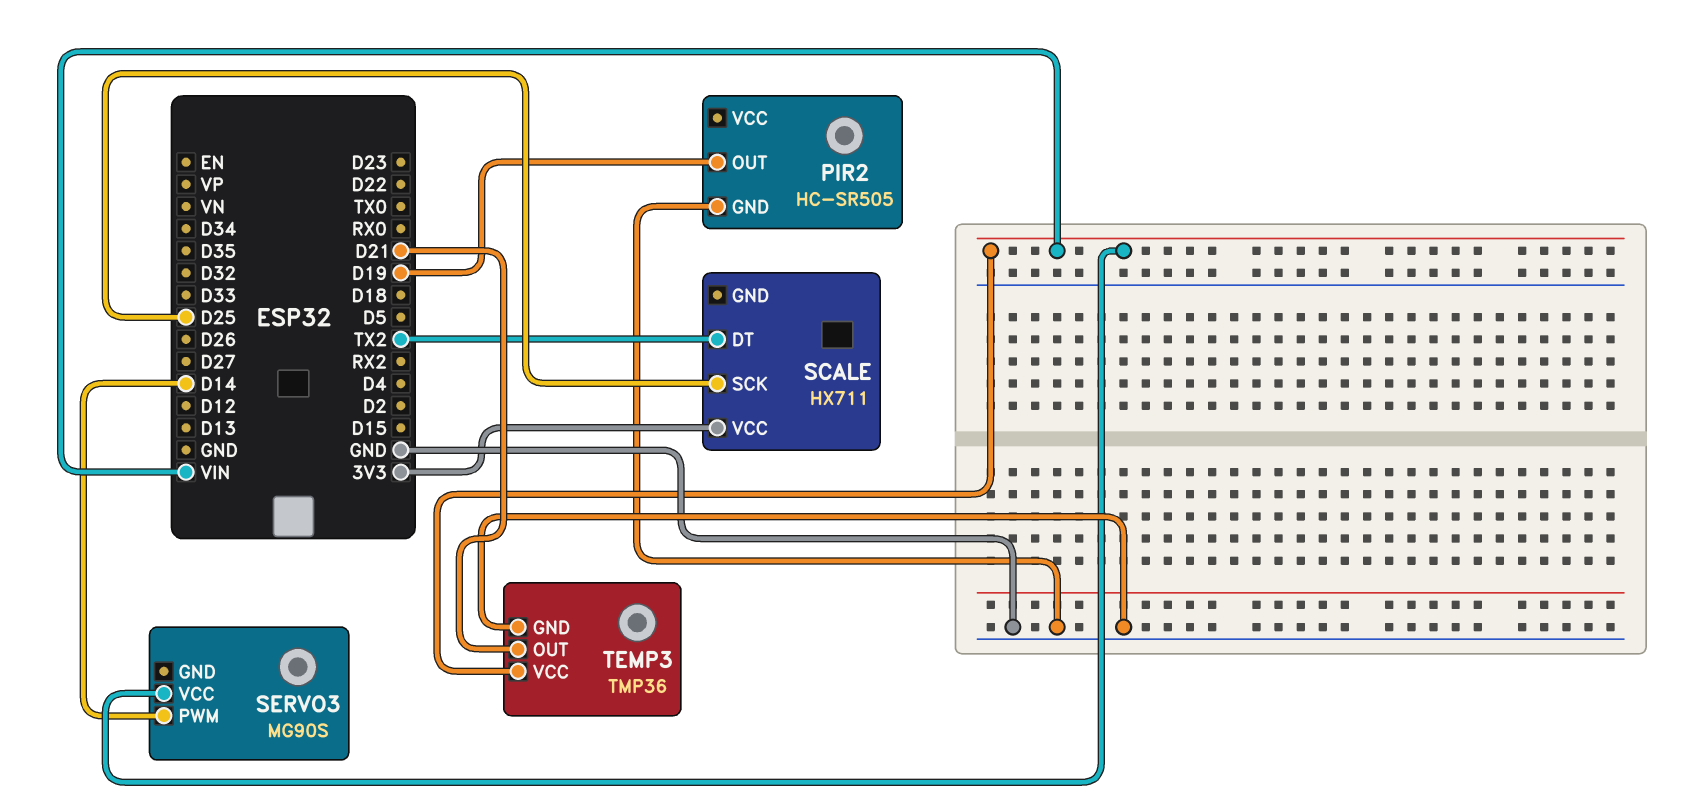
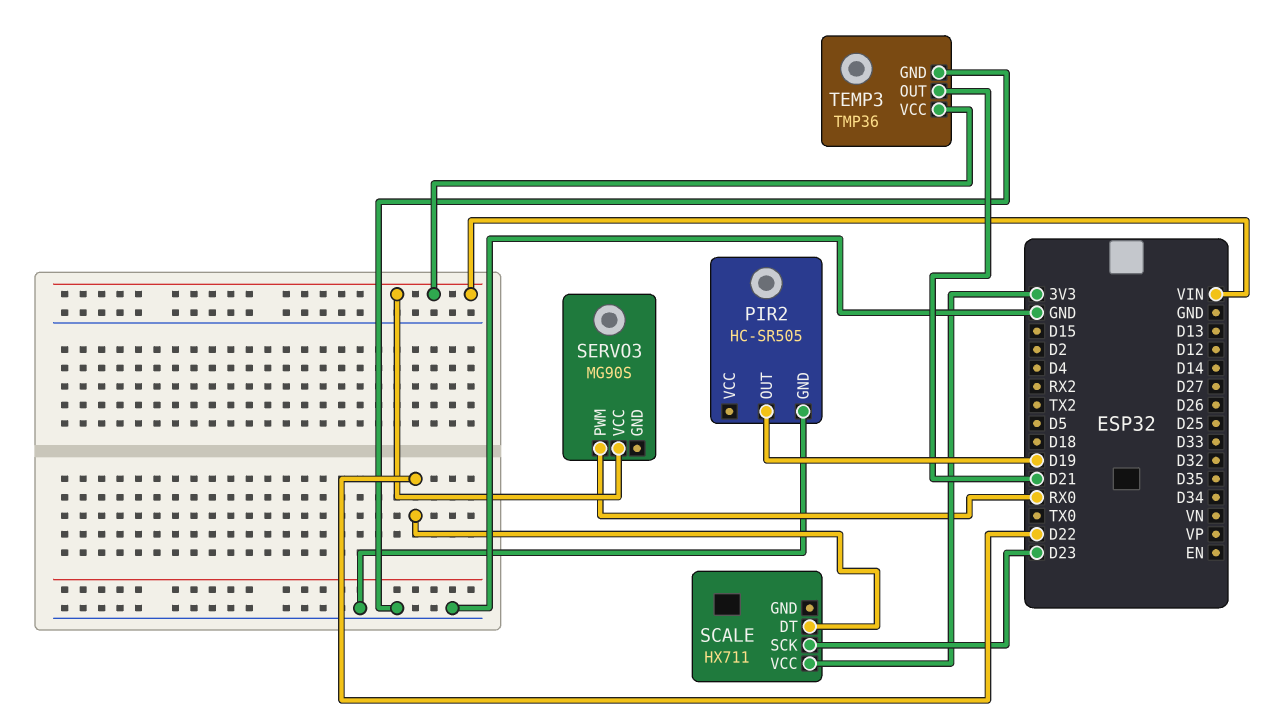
SCALE pin DT: TX2 -> D22
SCALE pin SCK: D25 -> D23
SERVO3 pin PWM: D14 -> RX0

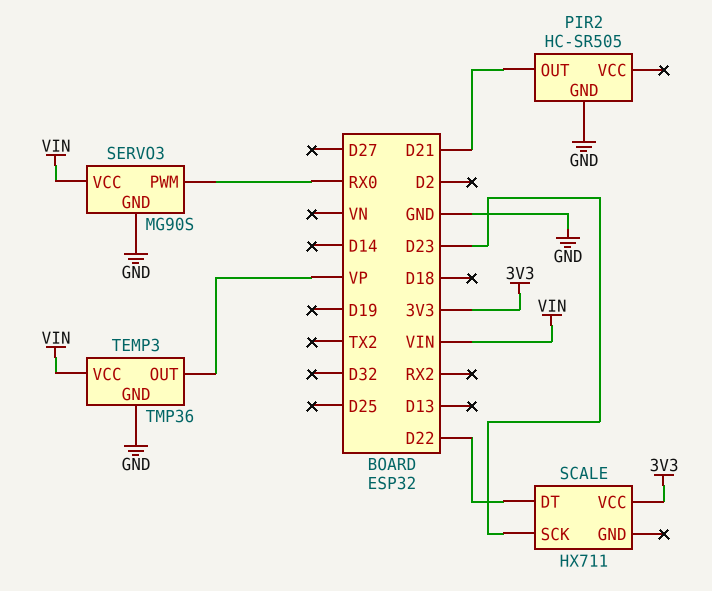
PIR2 pin OUT: D19 -> D21
SERVO3 pin GND: none -> GND
TEMP3 pin OUT: D21 -> VP

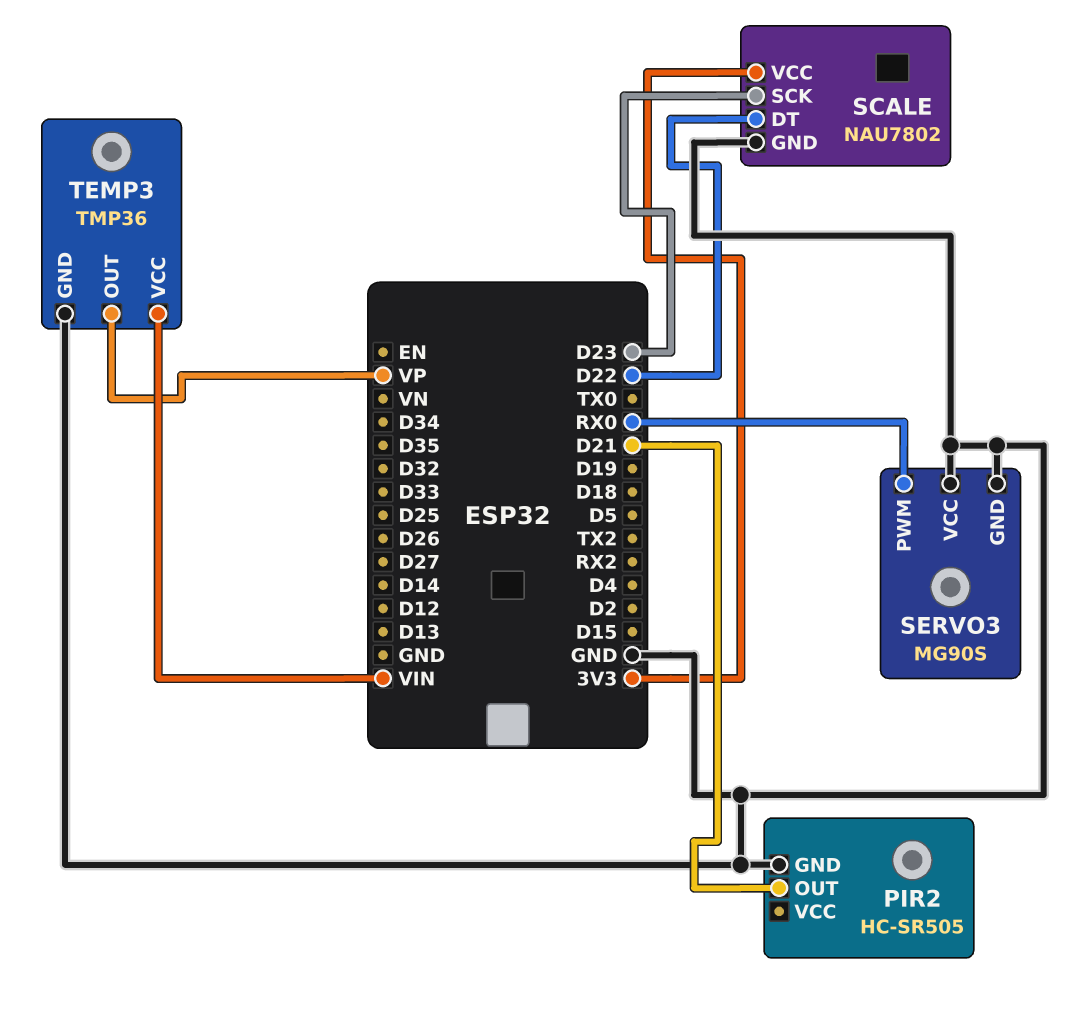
SCALE: HX711 -> NAU7802
SCALE pin GND: none -> GND
SERVO3 pin VCC: VIN -> GND

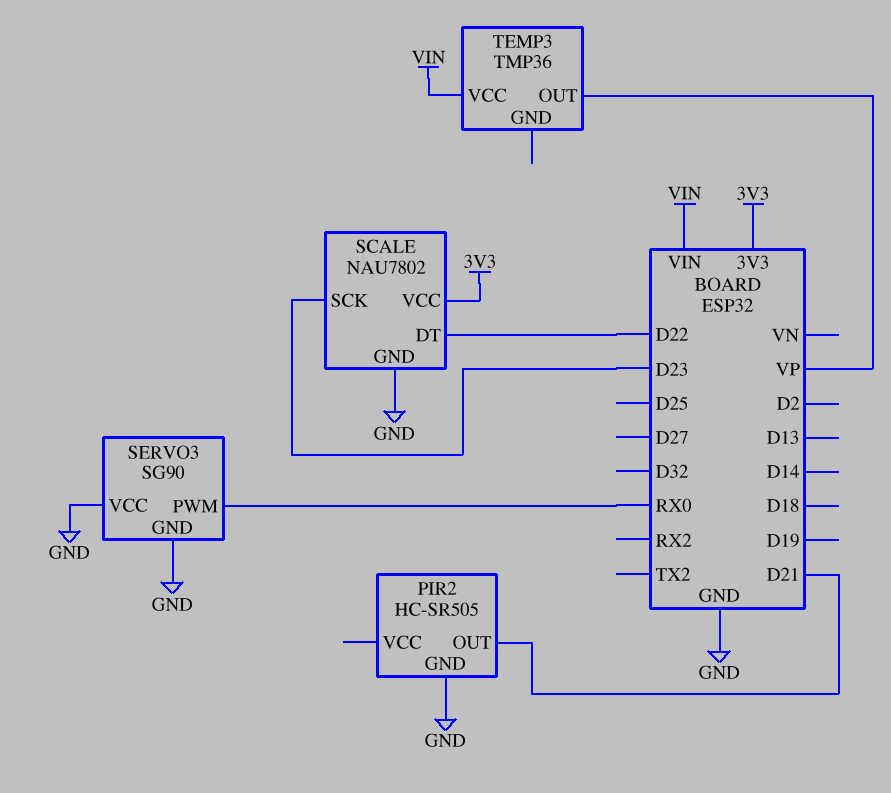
SERVO3: MG90S -> SG90
TEMP3 pin GND: GND -> none

